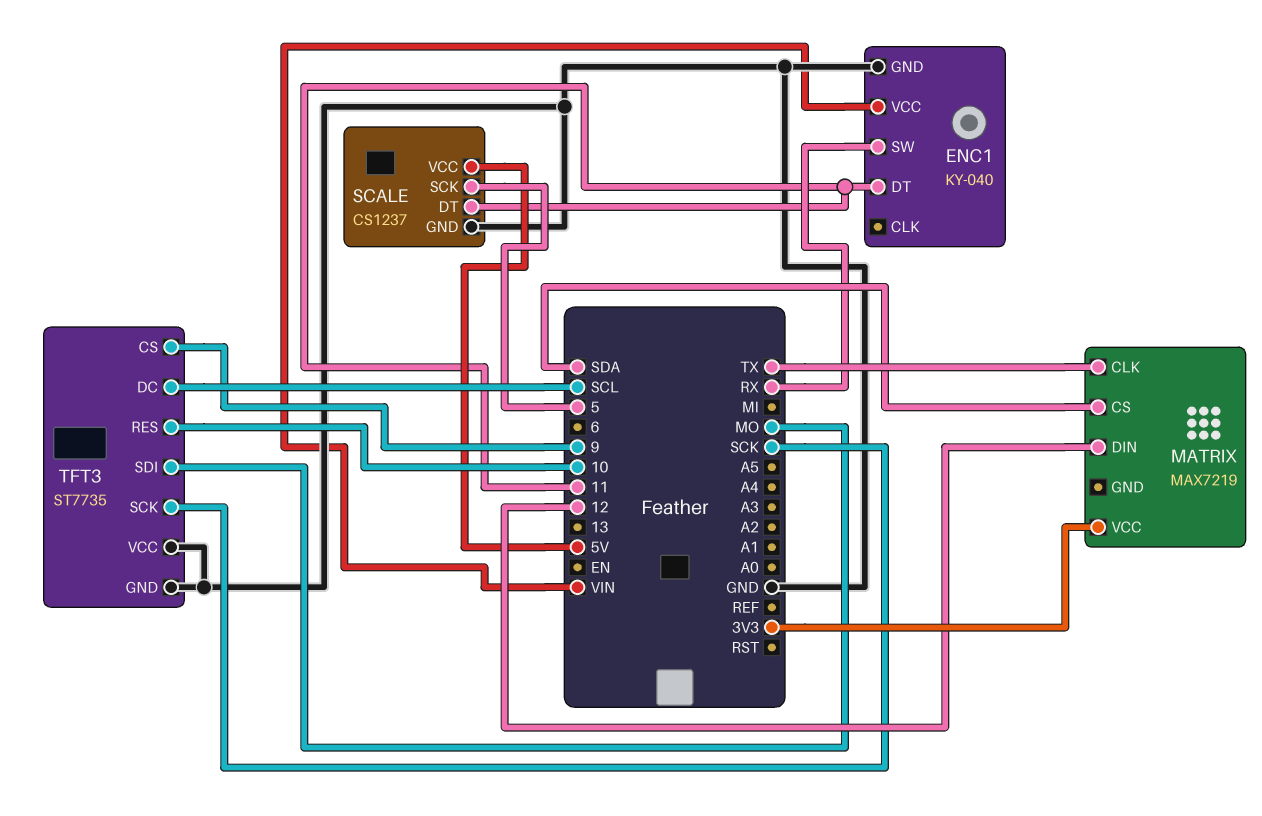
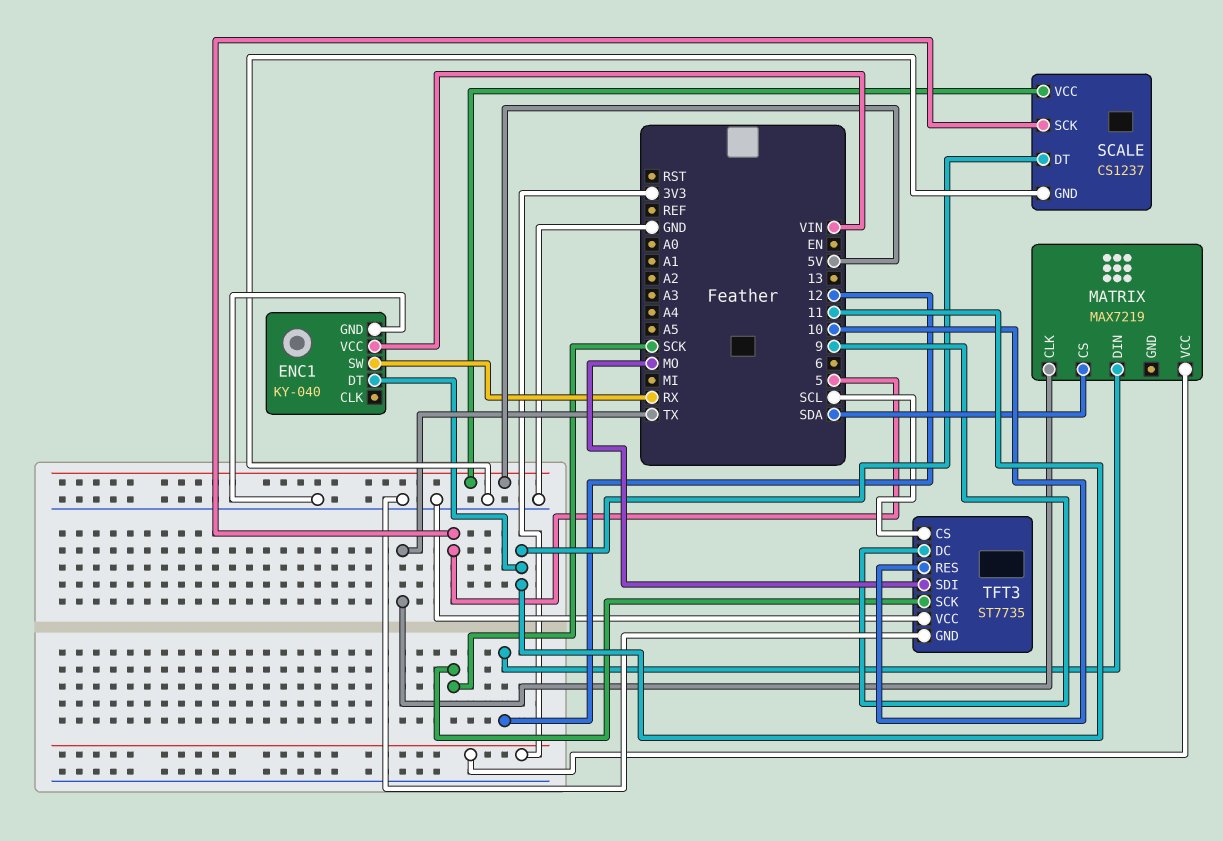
TFT3 pin CS: 9 -> SCL
TFT3 pin DC: SCL -> 9

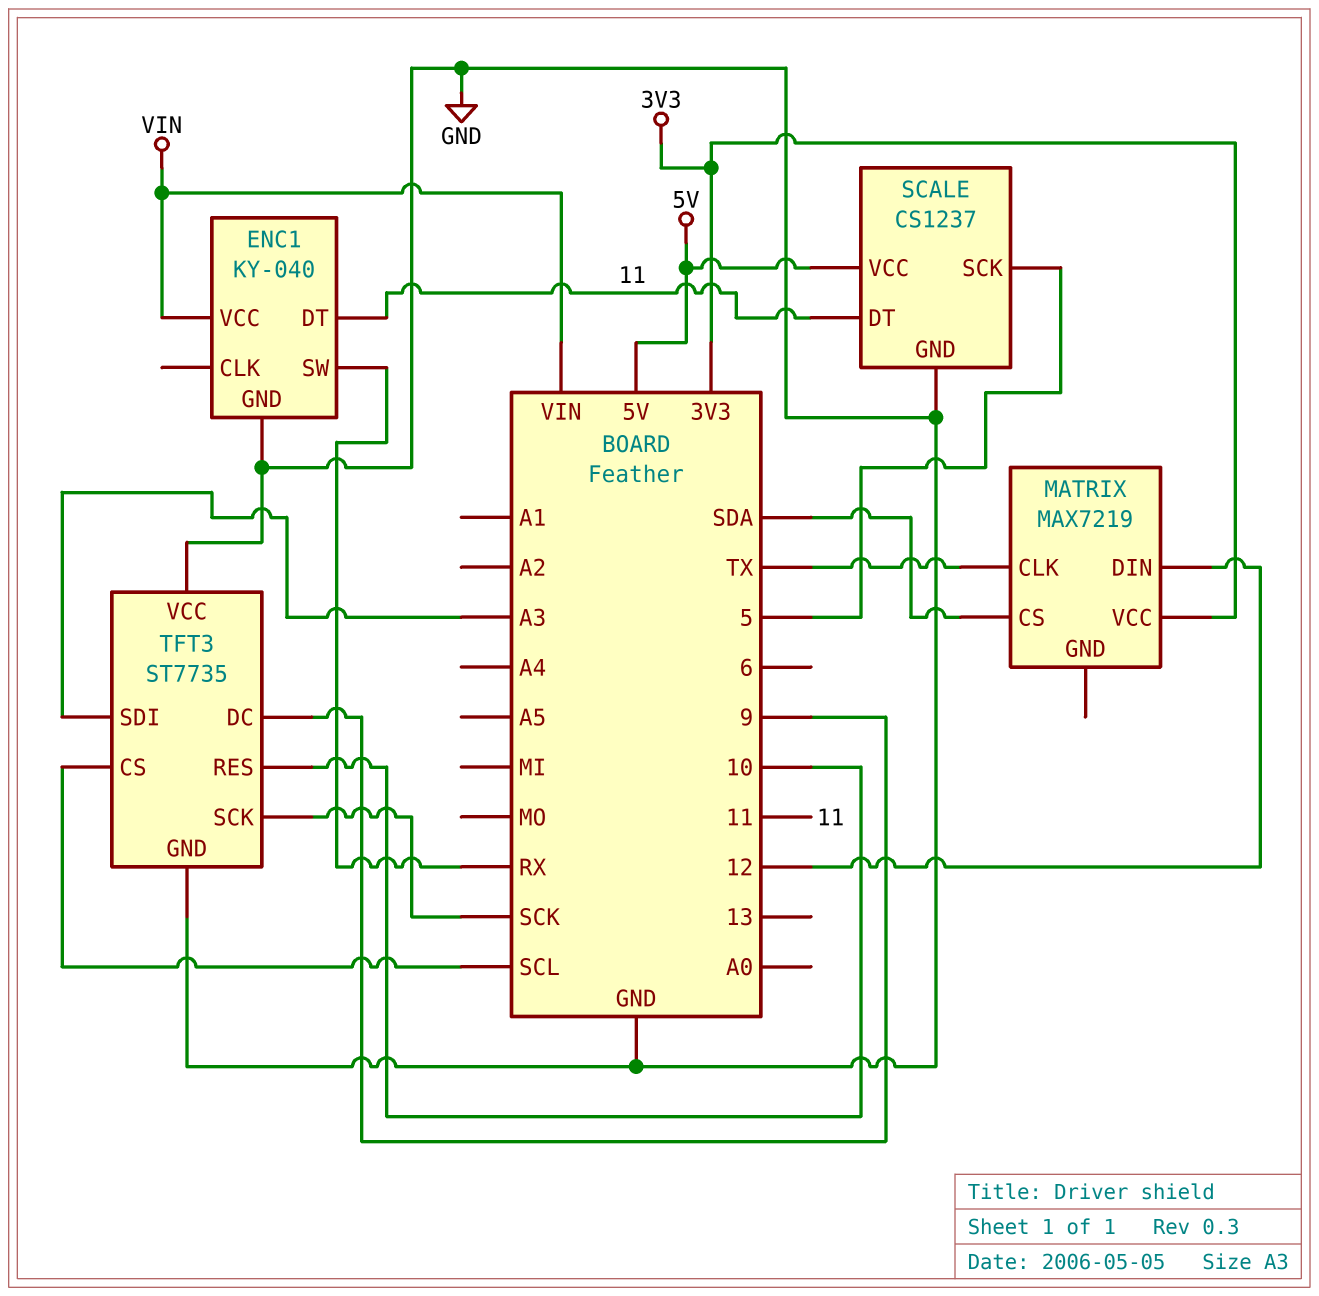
TFT3 pin SDI: MO -> A3

